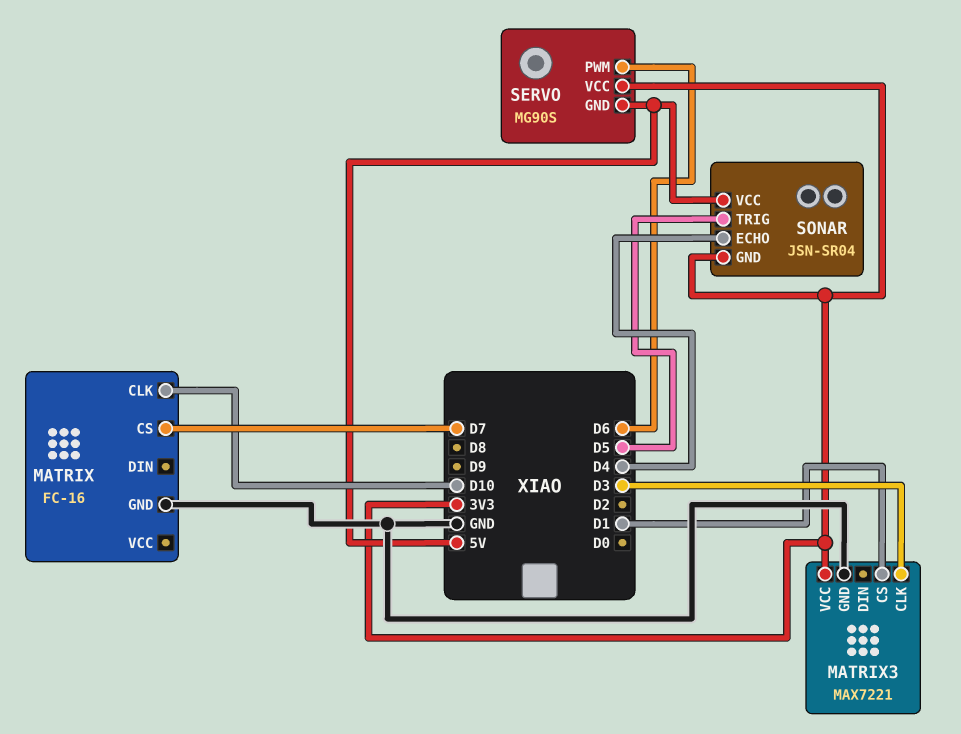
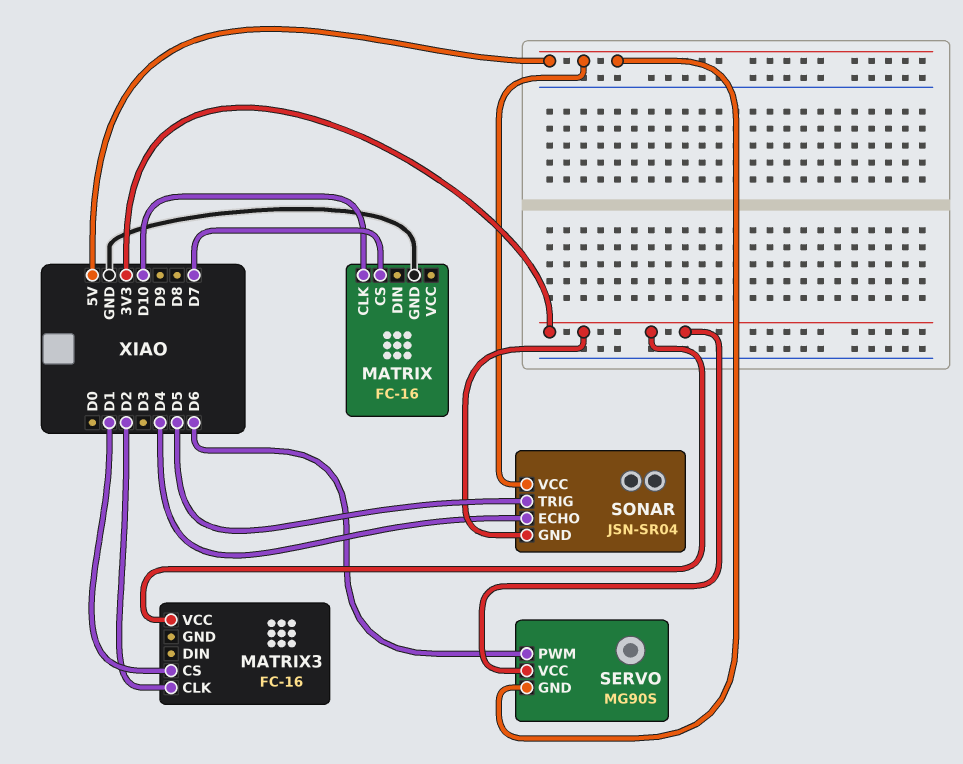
MATRIX3: MAX7221 -> FC-16
MATRIX3 pin CLK: D3 -> D2
MATRIX3 pin GND: GND -> none

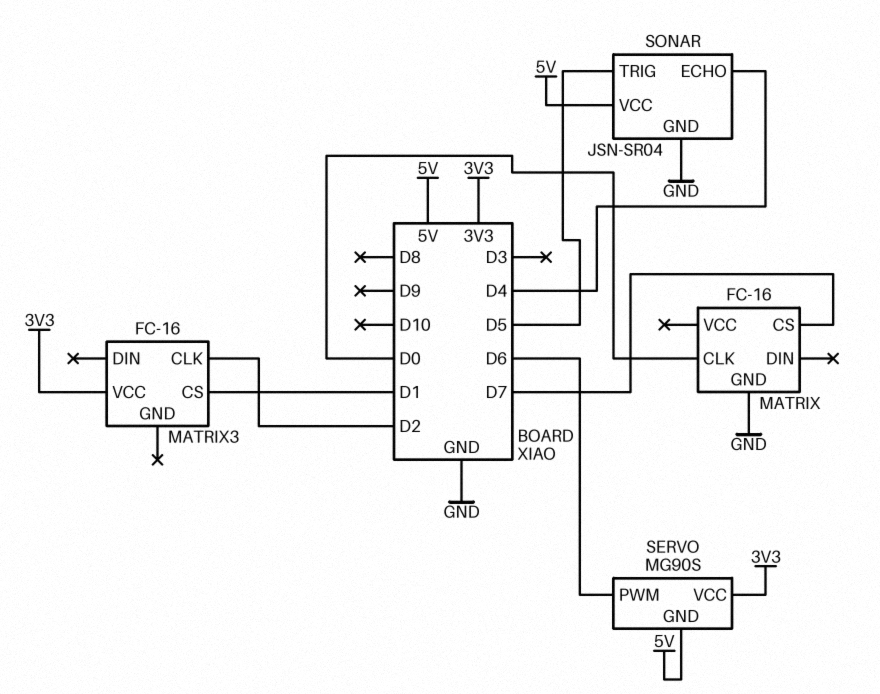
MATRIX pin CLK: D10 -> D0
SONAR pin GND: 3V3 -> GND

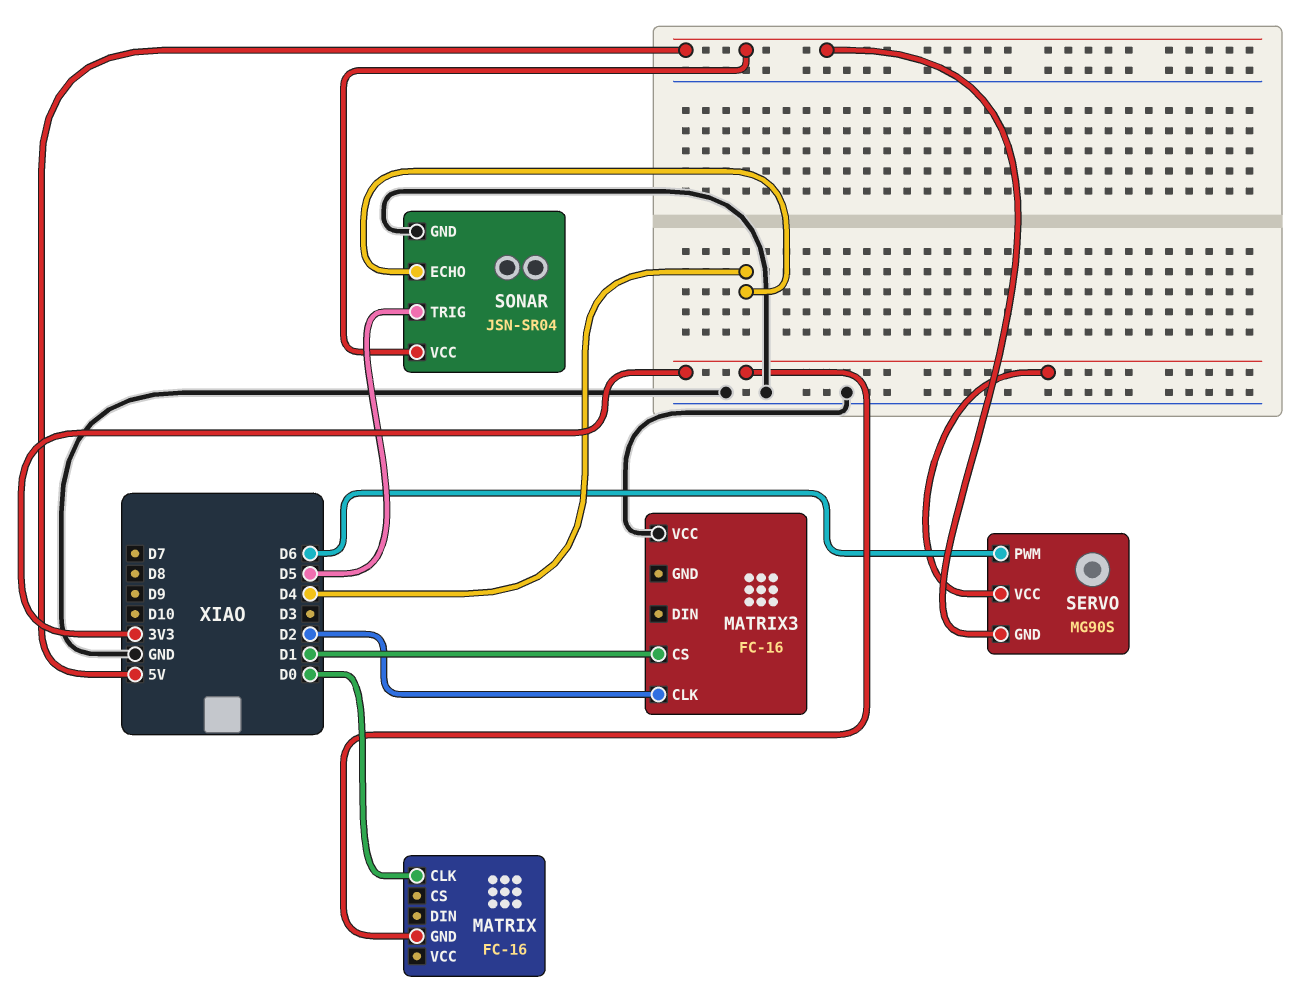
MATRIX pin CS: D7 -> none
MATRIX pin GND: GND -> 3V3
MATRIX3 pin VCC: 3V3 -> GND

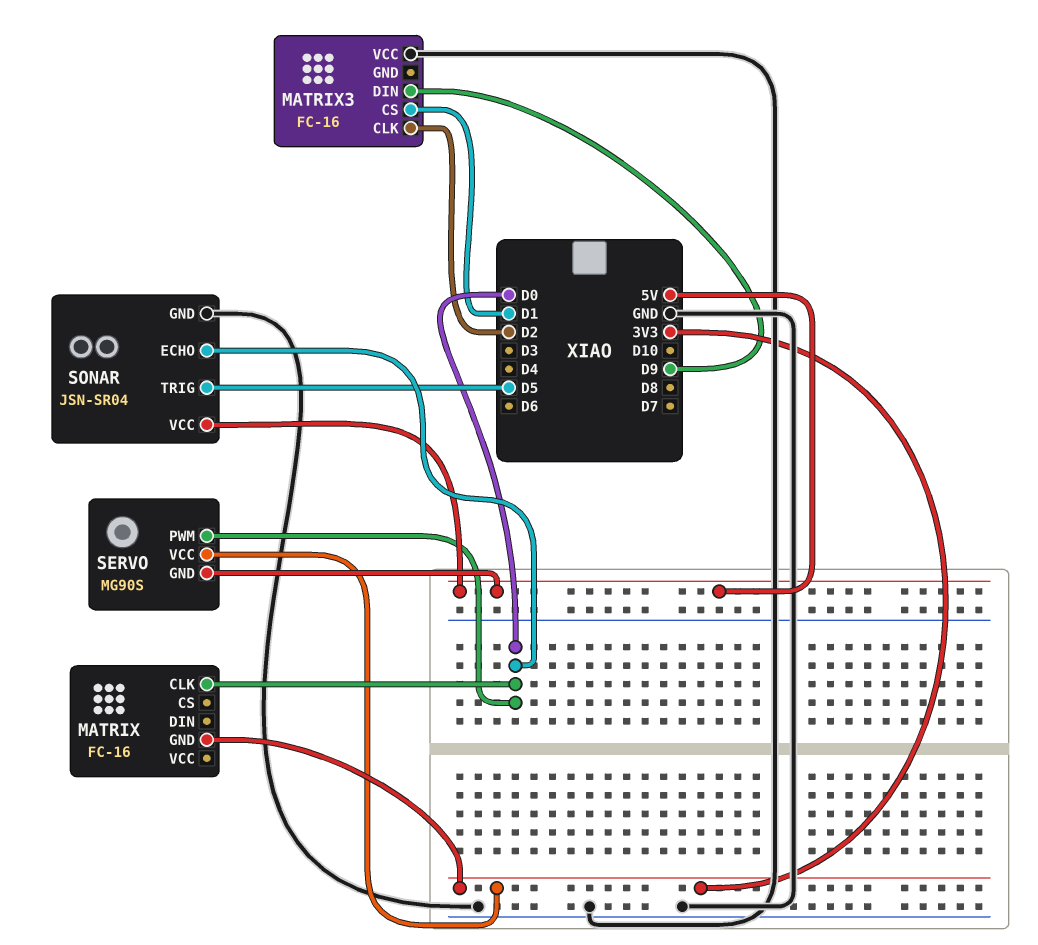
MATRIX3 pin DIN: none -> D9
SERVO pin PWM: D6 -> D0
SONAR pin ECHO: D4 -> D0

